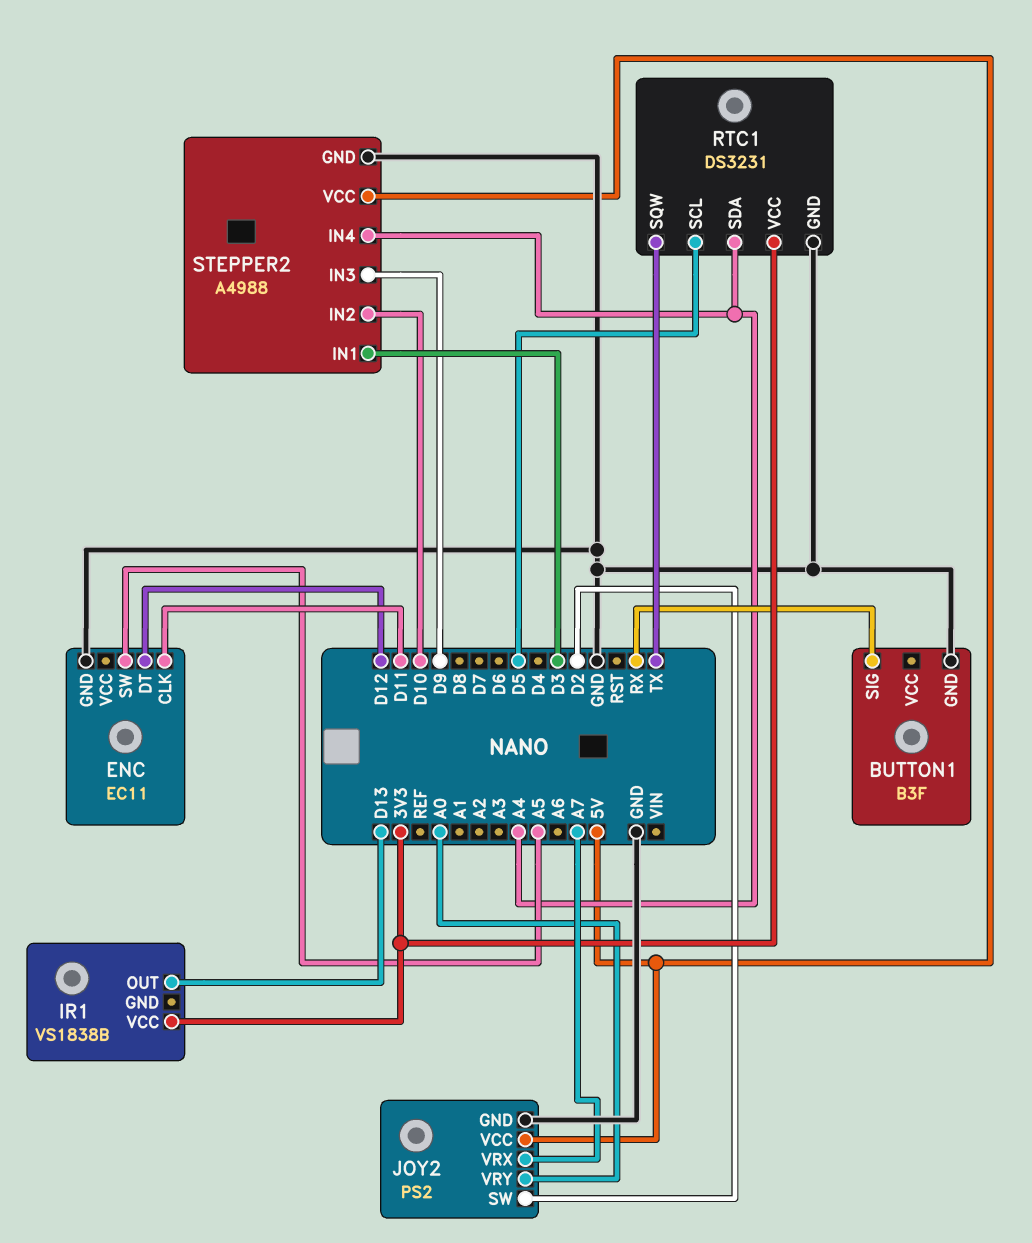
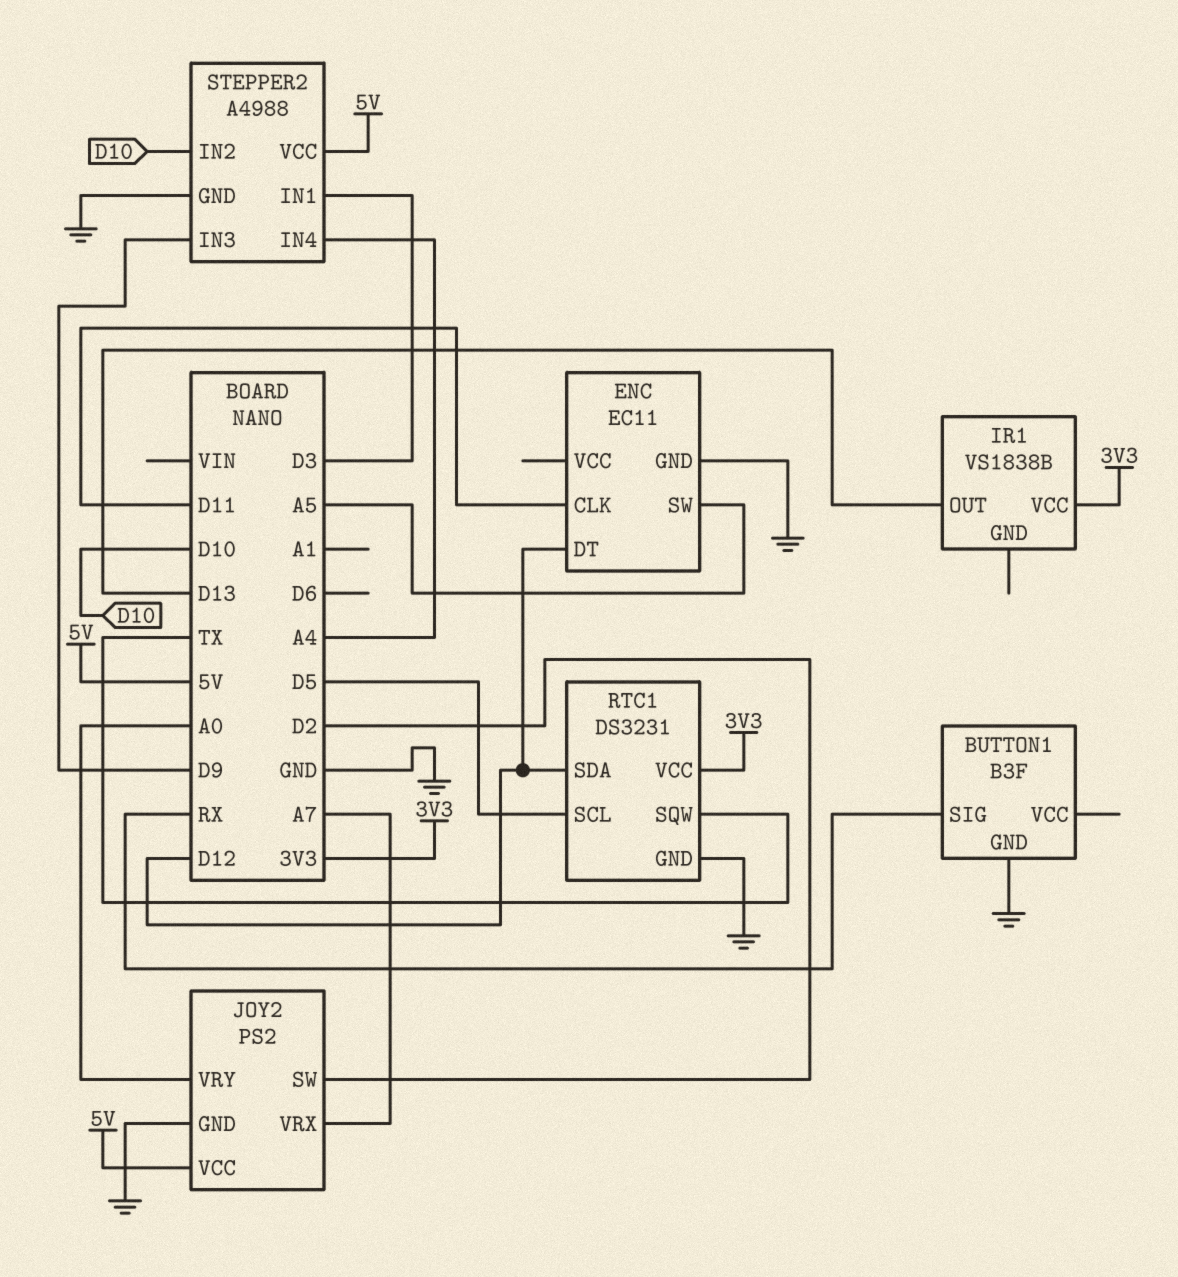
RTC1 pin SDA: A4 -> D12

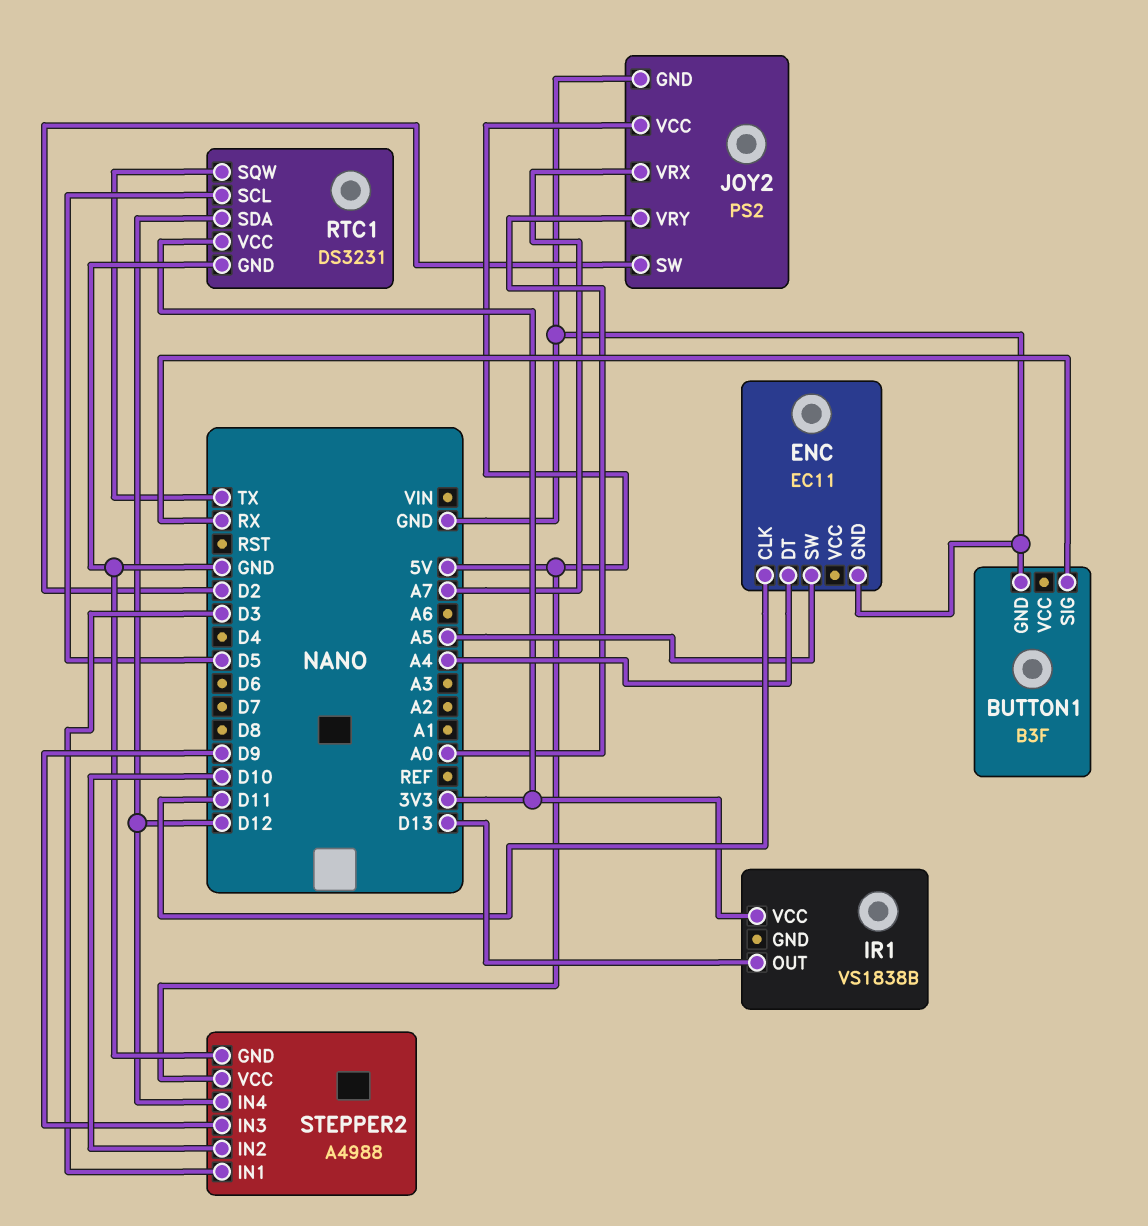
ENC pin DT: D12 -> A4
STEPPER2 pin IN4: A4 -> D12

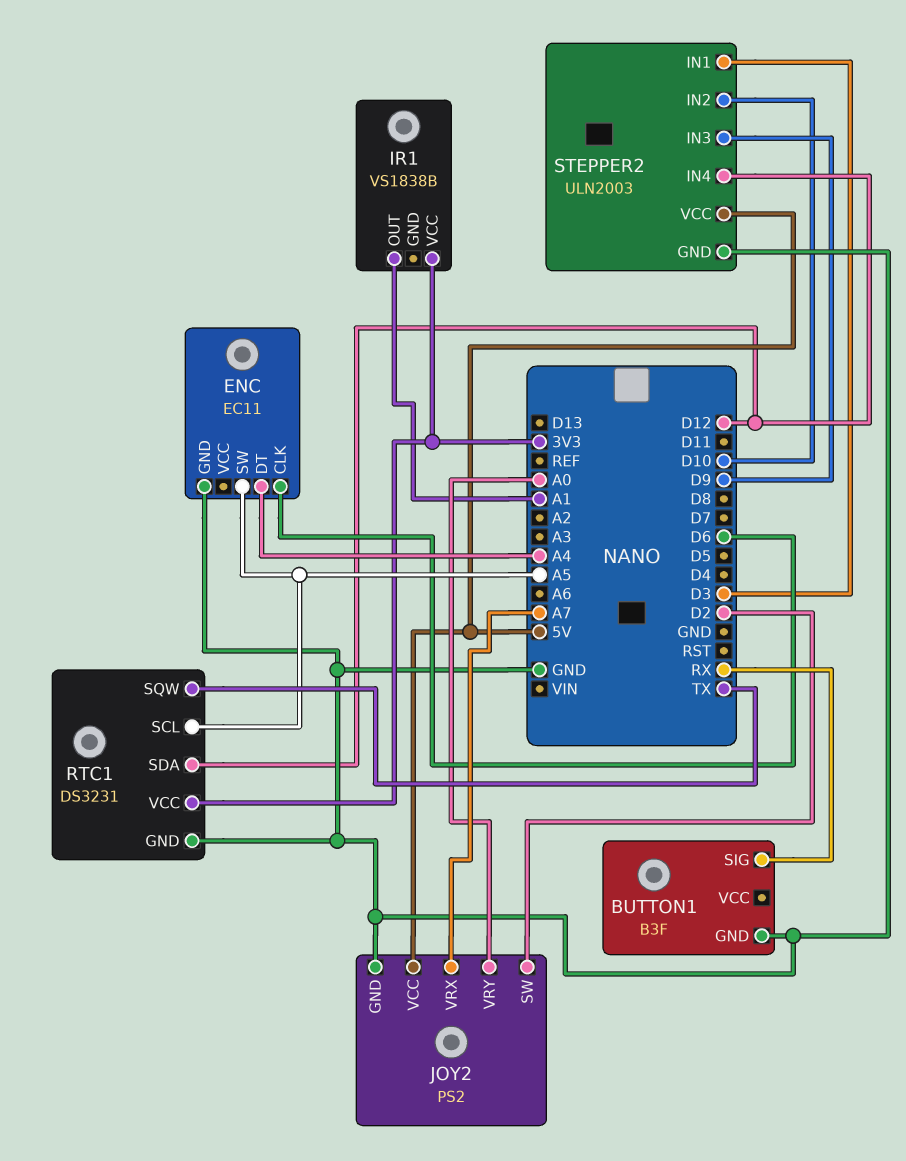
ENC pin CLK: D11 -> D6
IR1 pin OUT: D13 -> A1
RTC1 pin SCL: D5 -> A5
STEPPER2: A4988 -> ULN2003

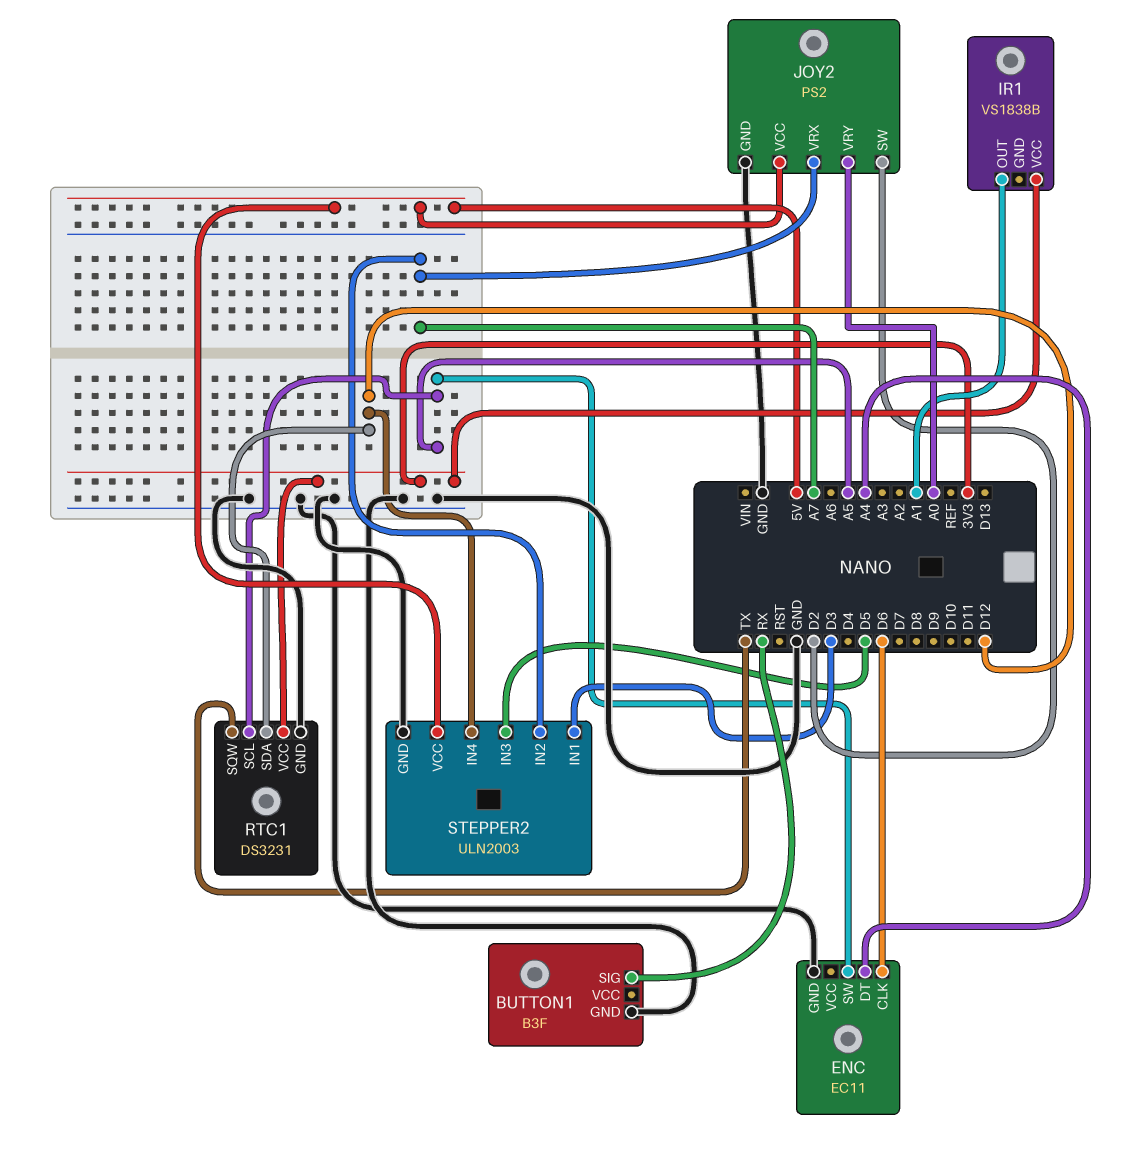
STEPPER2 pin IN2: D10 -> A7
STEPPER2 pin IN3: D9 -> D5

